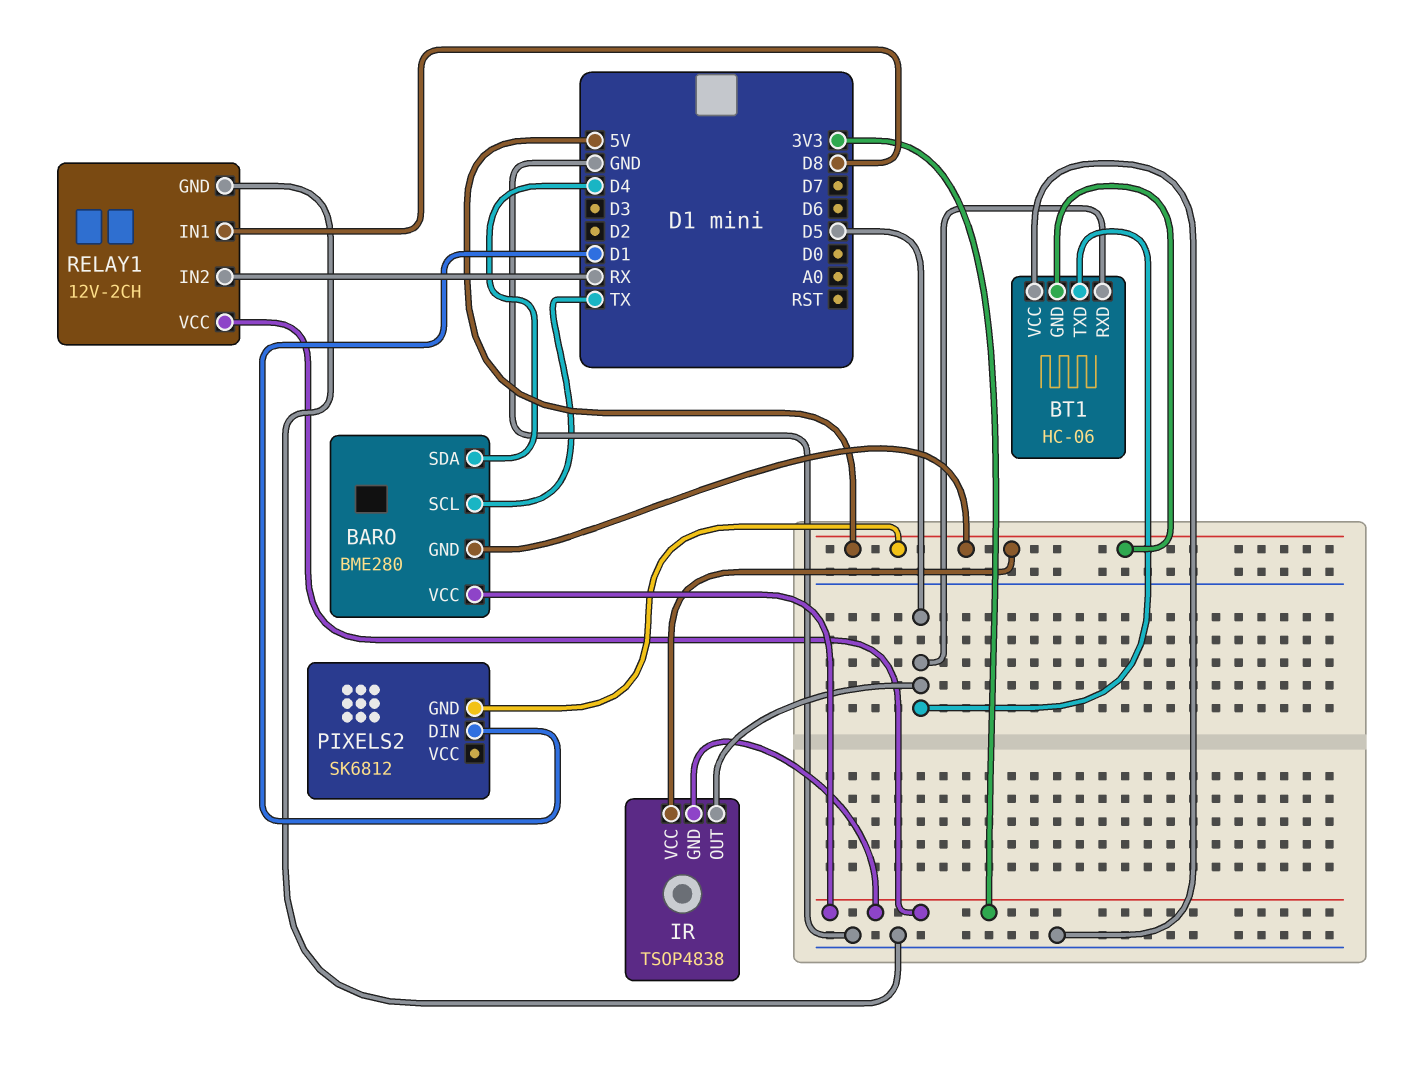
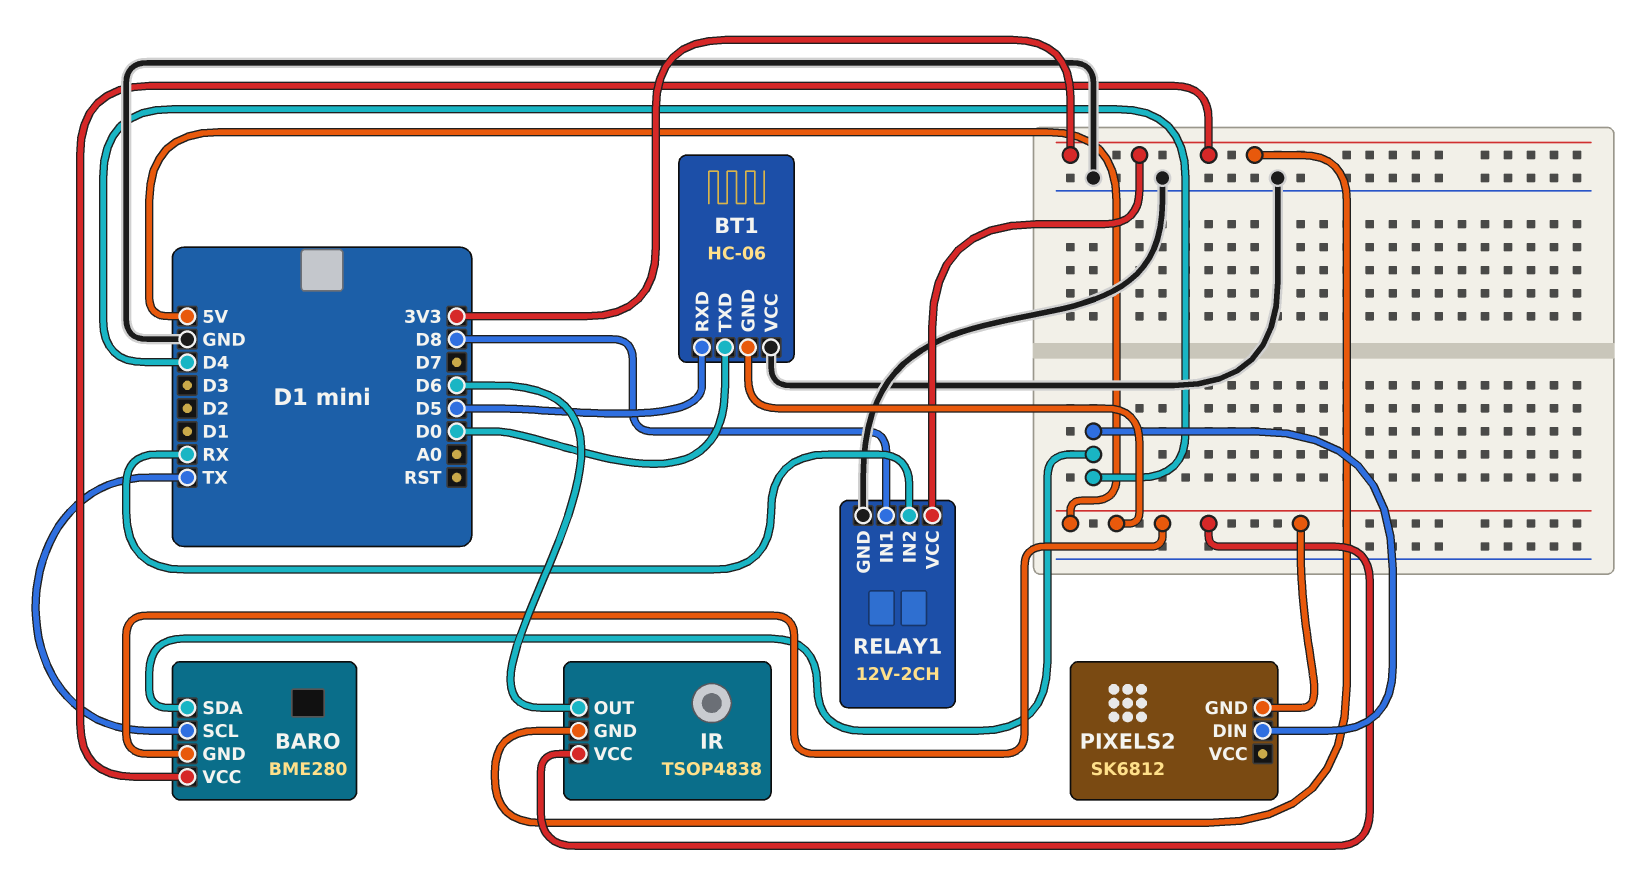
BT1 pin TXD: D5 -> D0
IR pin OUT: D5 -> D6
PIXELS2 pin DIN: D1 -> D4

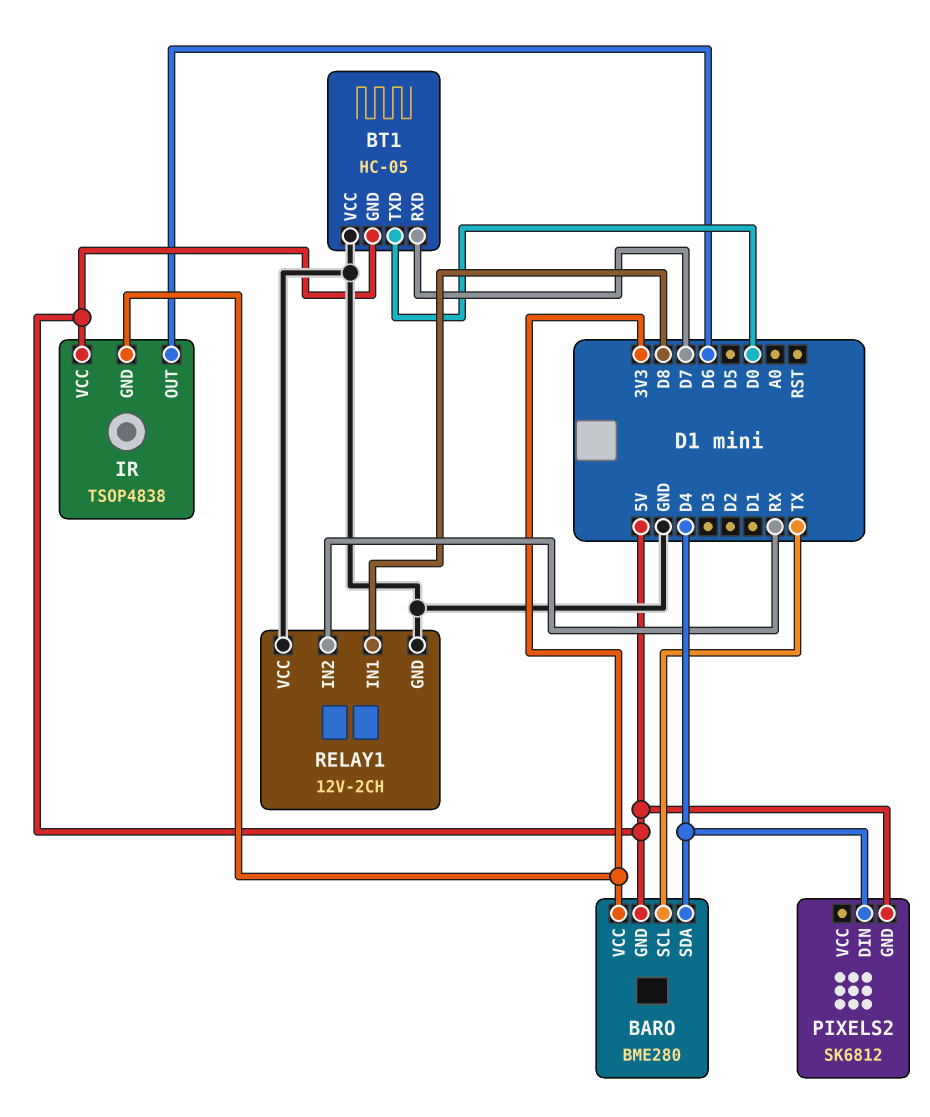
BT1: HC-06 -> HC-05
BT1 pin RXD: D5 -> D7
RELAY1 pin VCC: 3V3 -> GND

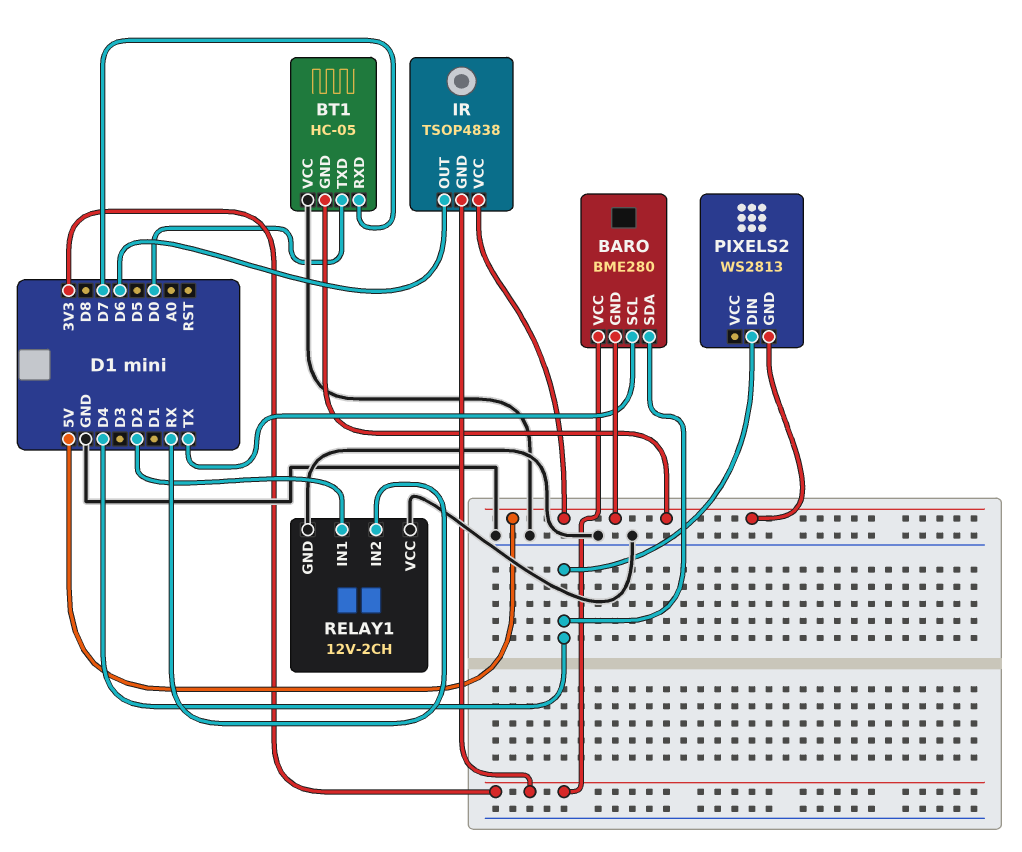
PIXELS2: SK6812 -> WS2813
RELAY1 pin IN1: D8 -> D2

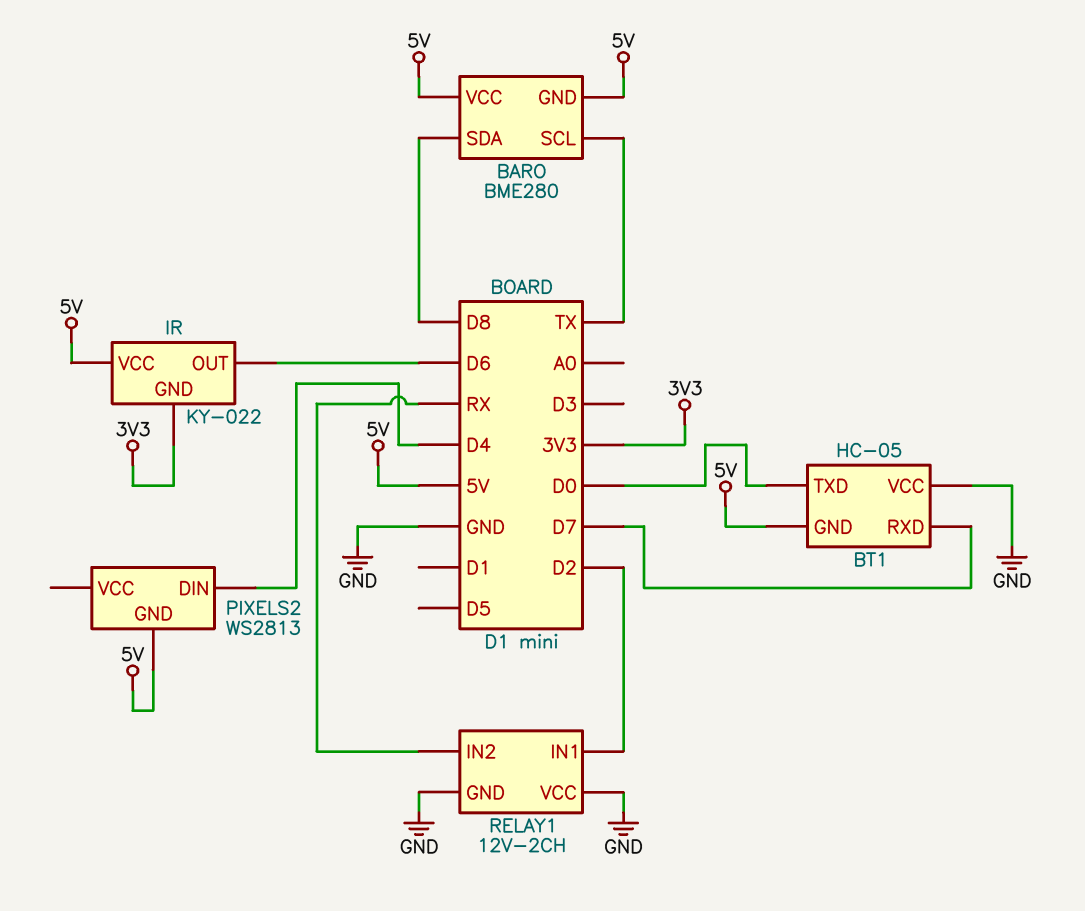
BARO pin SDA: D4 -> D8
BARO pin VCC: 3V3 -> 5V
IR: TSOP4838 -> KY-022

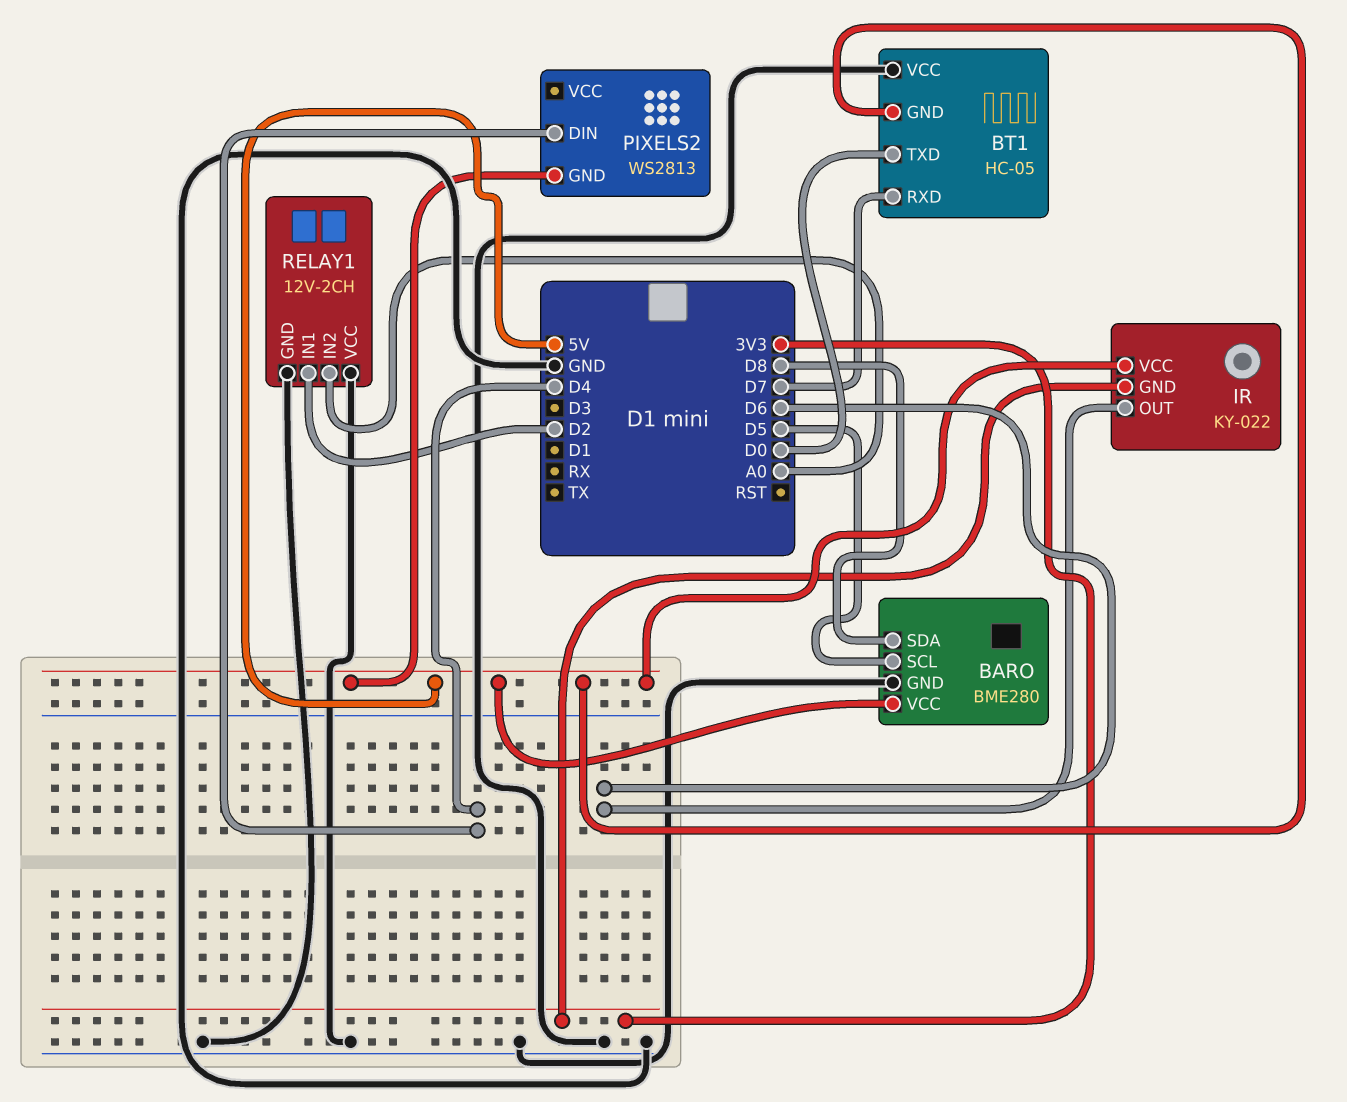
BARO pin GND: 5V -> GND
BARO pin SCL: TX -> D5
RELAY1 pin IN2: RX -> A0

